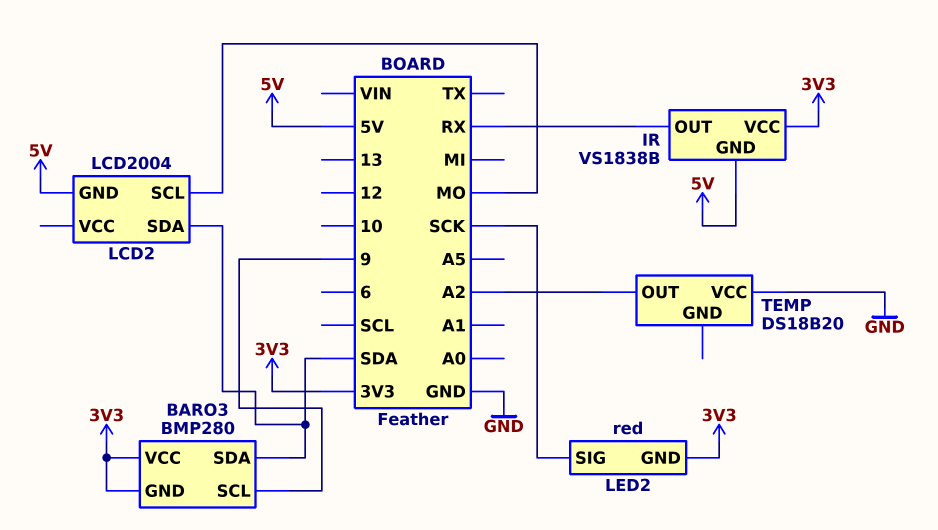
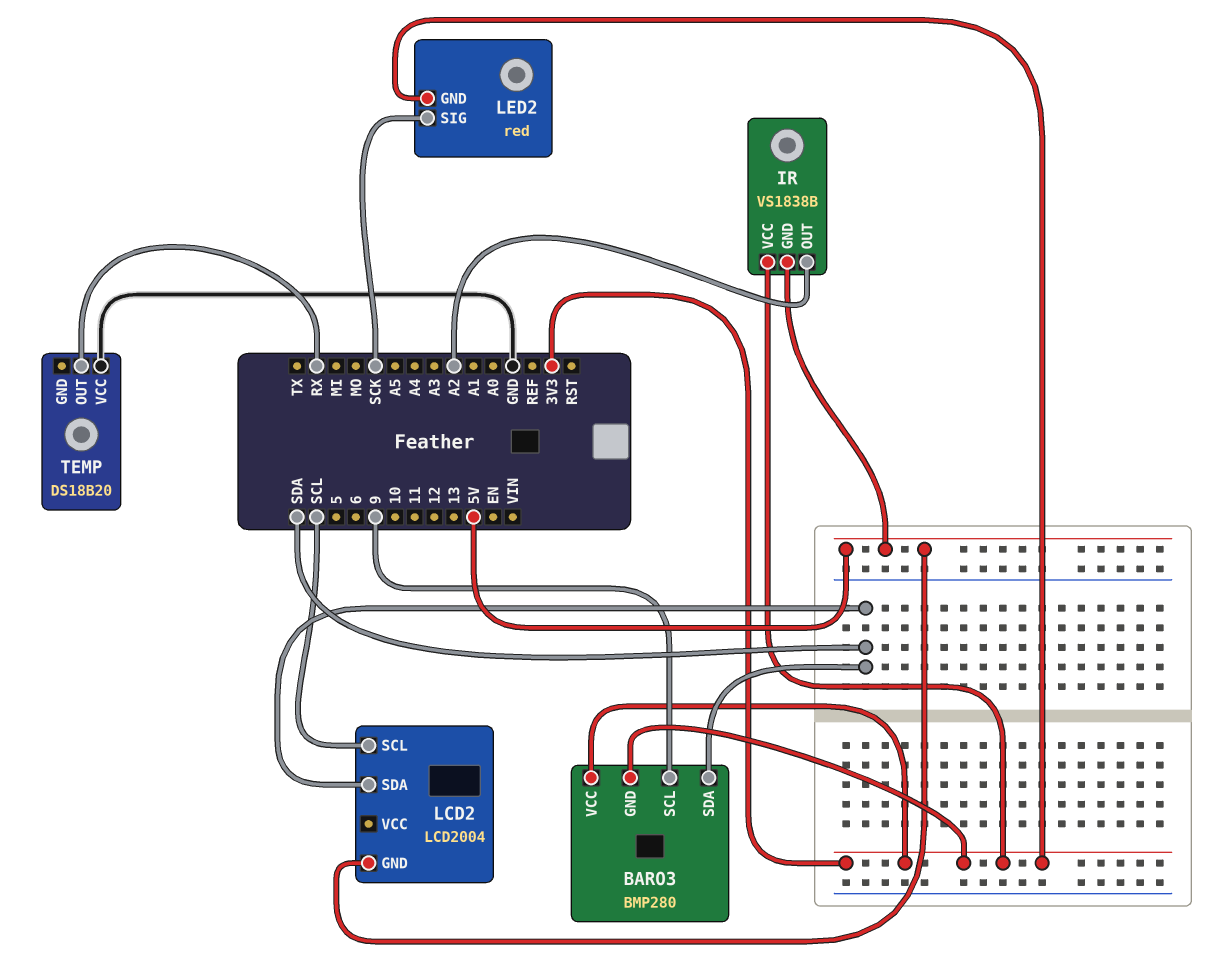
IR pin OUT: RX -> A2
LCD2 pin SCL: MO -> SCL
TEMP pin OUT: A2 -> RX

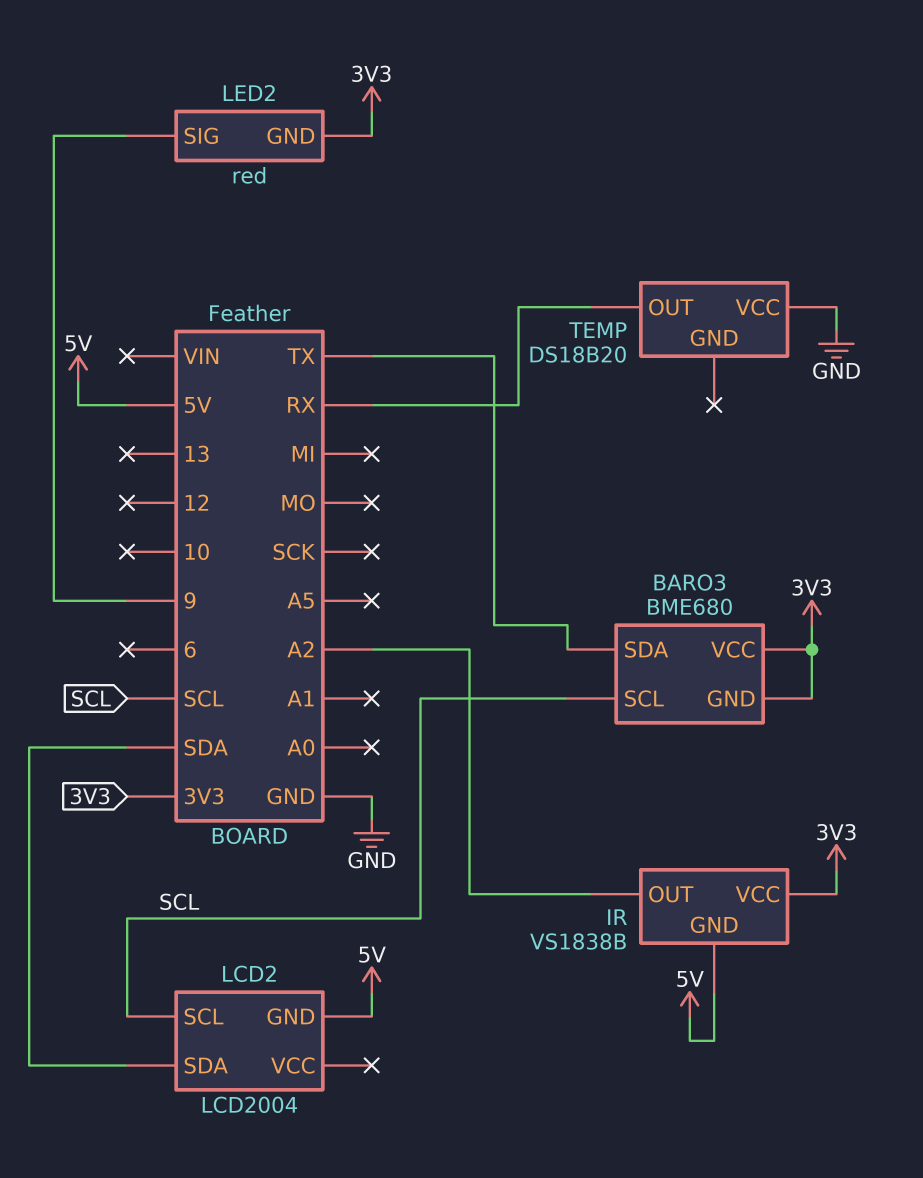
BARO3: BMP280 -> BME680
BARO3 pin SCL: 9 -> SCL
BARO3 pin SDA: SDA -> TX
LED2 pin SIG: SCK -> 9

